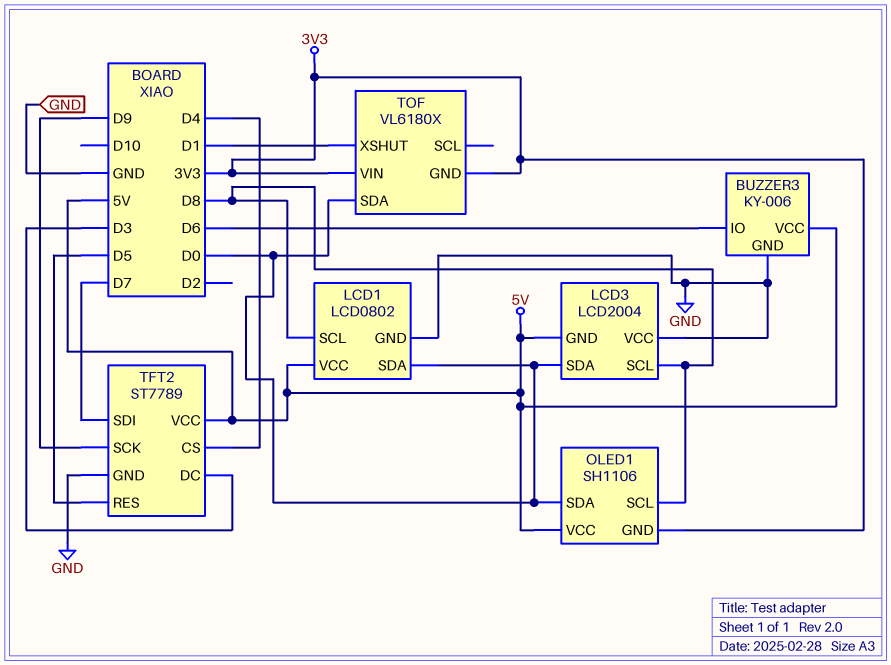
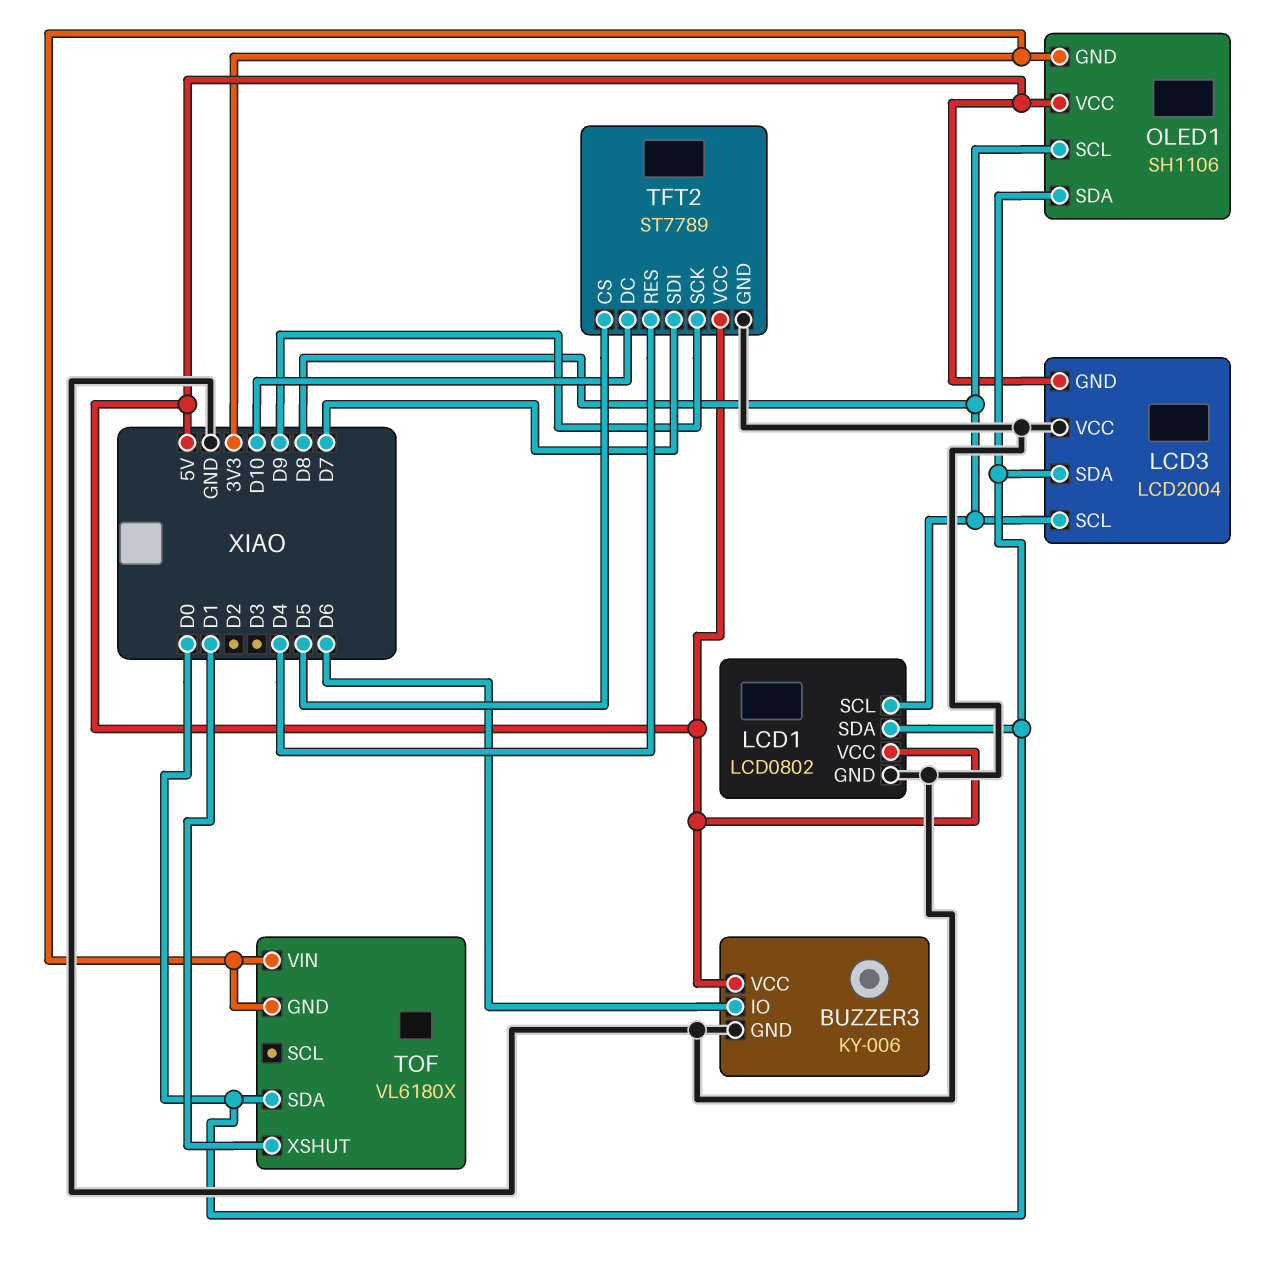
TFT2 pin CS: D4 -> D5
TFT2 pin DC: D3 -> D10
TFT2 pin RES: D5 -> D4

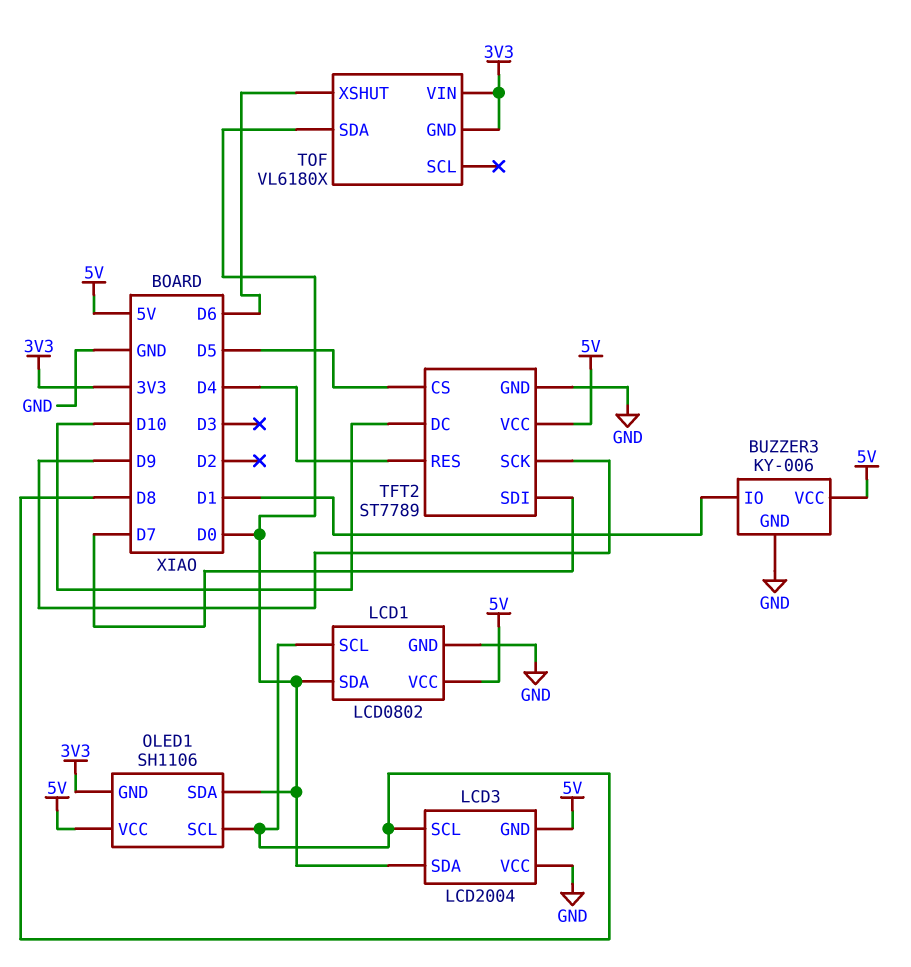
BUZZER3 pin IO: D6 -> D1
TOF pin XSHUT: D1 -> D6

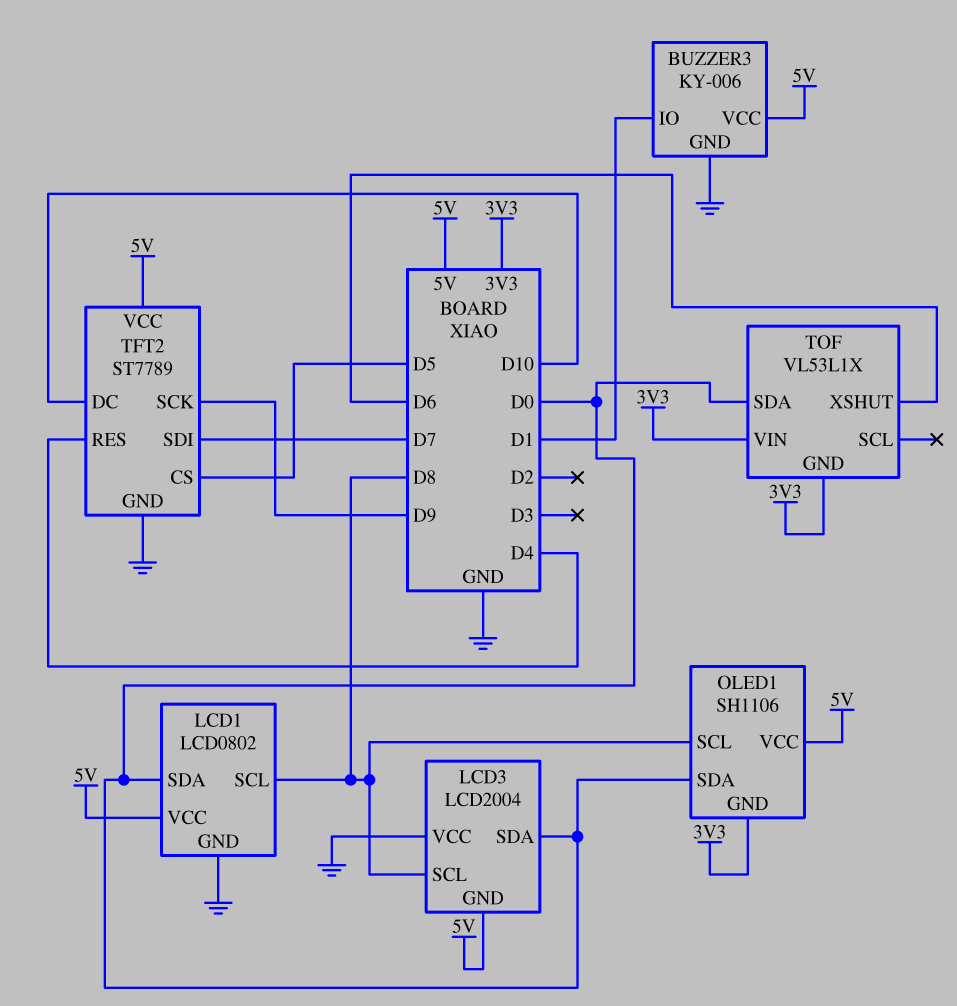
TOF: VL6180X -> VL53L1X

